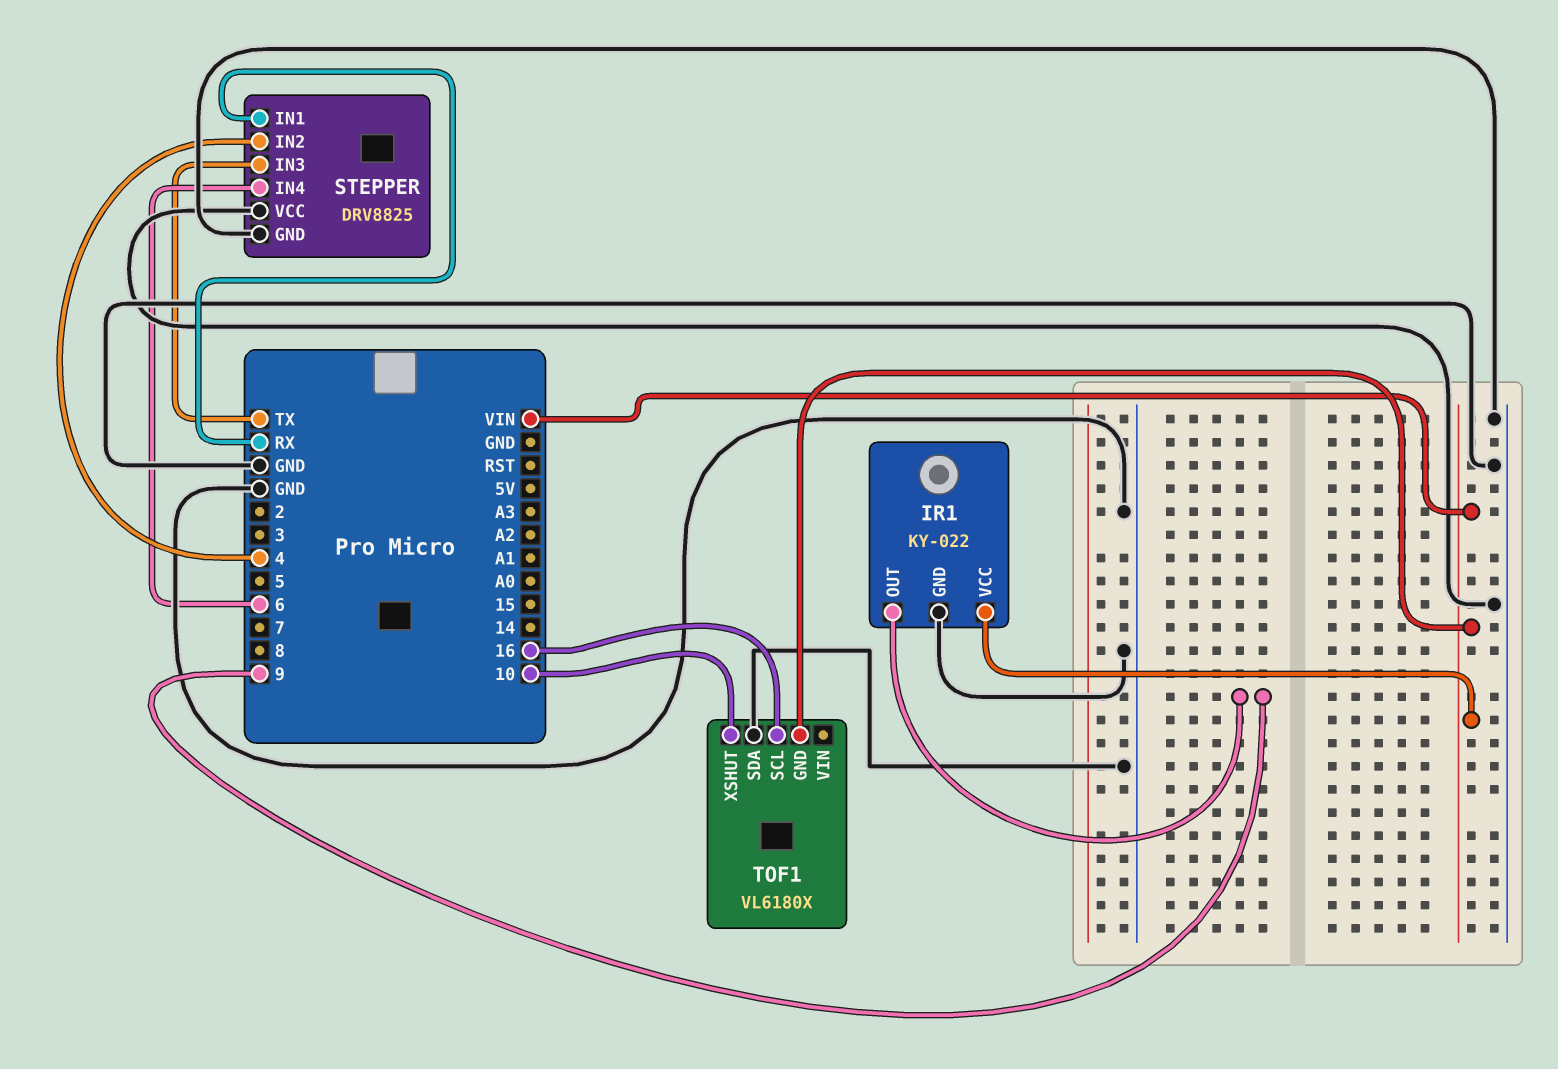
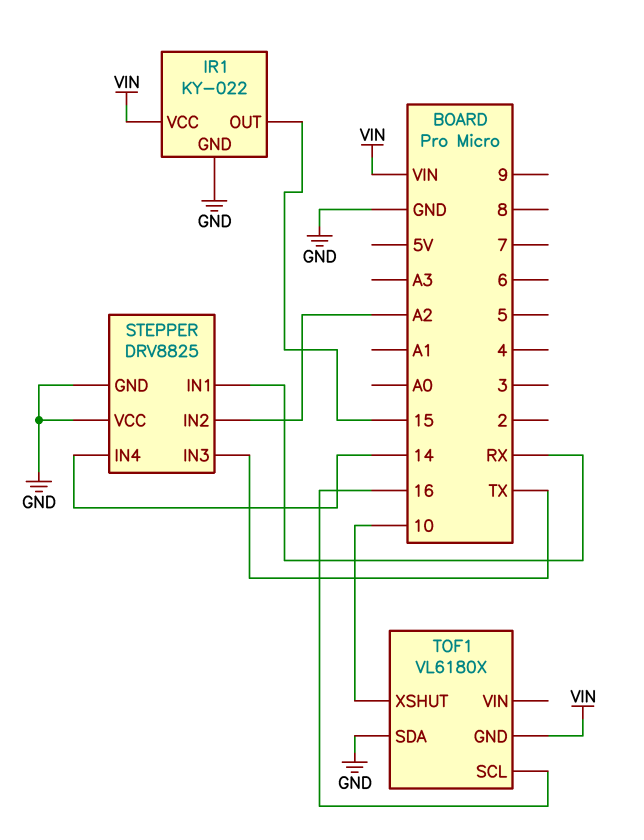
IR1 pin OUT: 9 -> 15
STEPPER pin IN2: 4 -> A2
STEPPER pin IN4: 6 -> 14

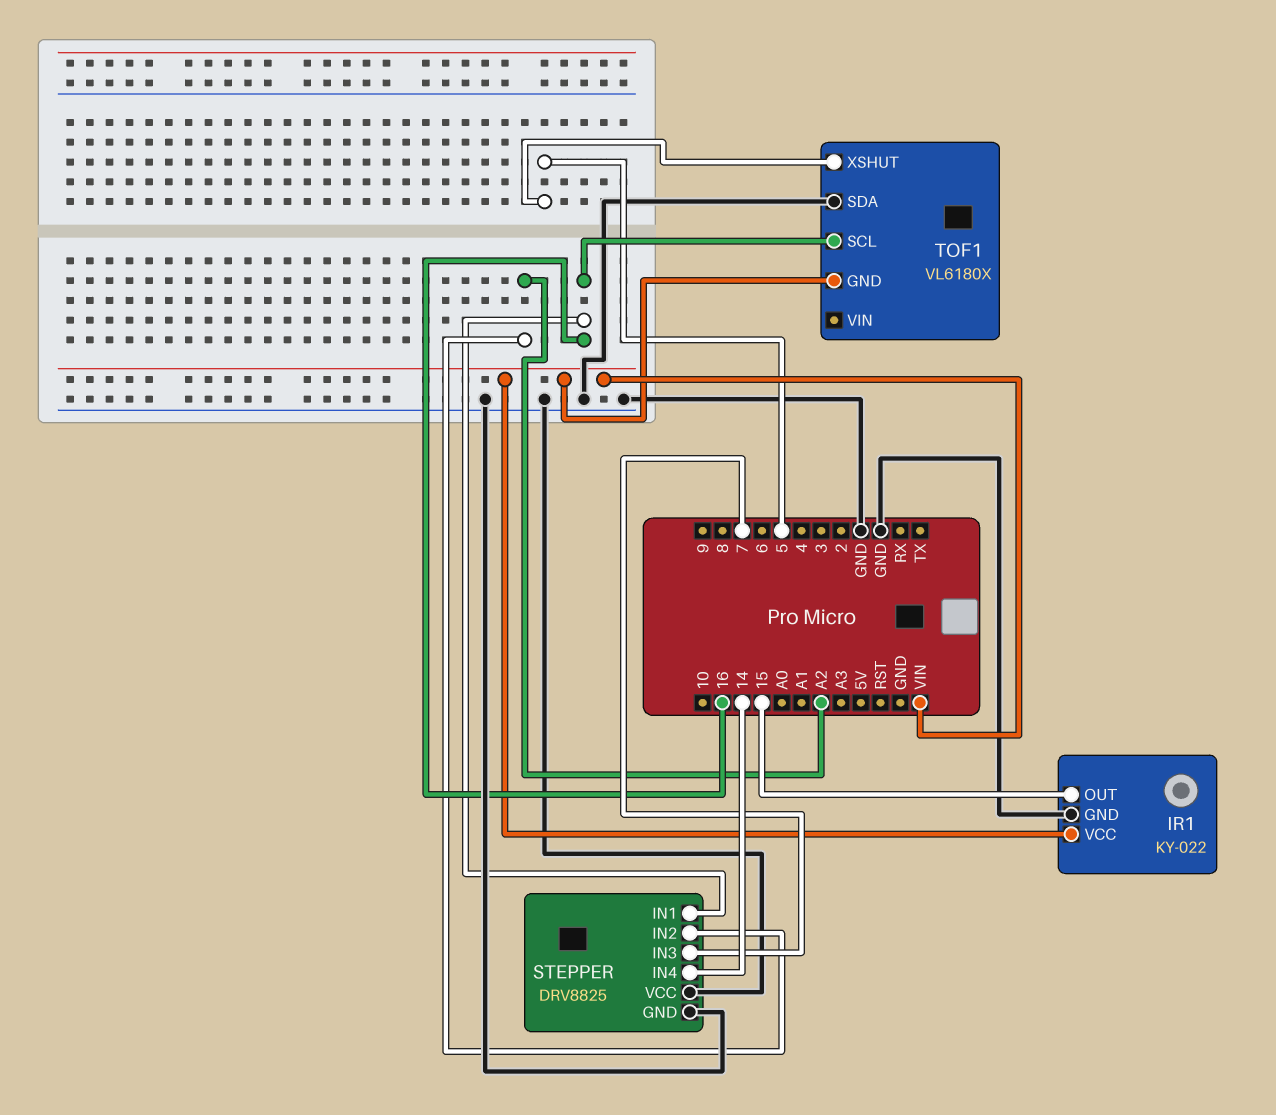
STEPPER pin IN1: RX -> 16
STEPPER pin IN3: TX -> 7
TOF1 pin XSHUT: 10 -> 5

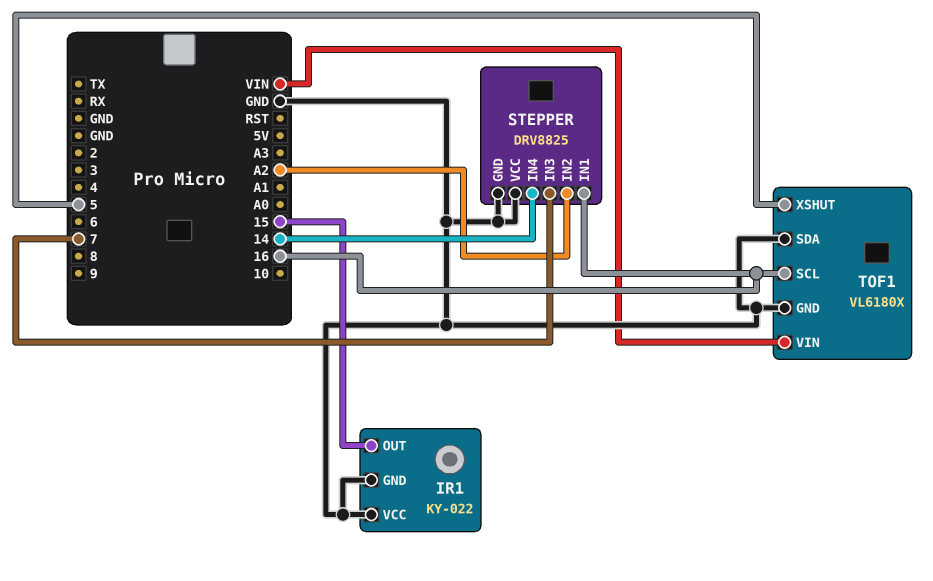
IR1 pin VCC: VIN -> GND
TOF1 pin GND: VIN -> GND
TOF1 pin VIN: none -> VIN

